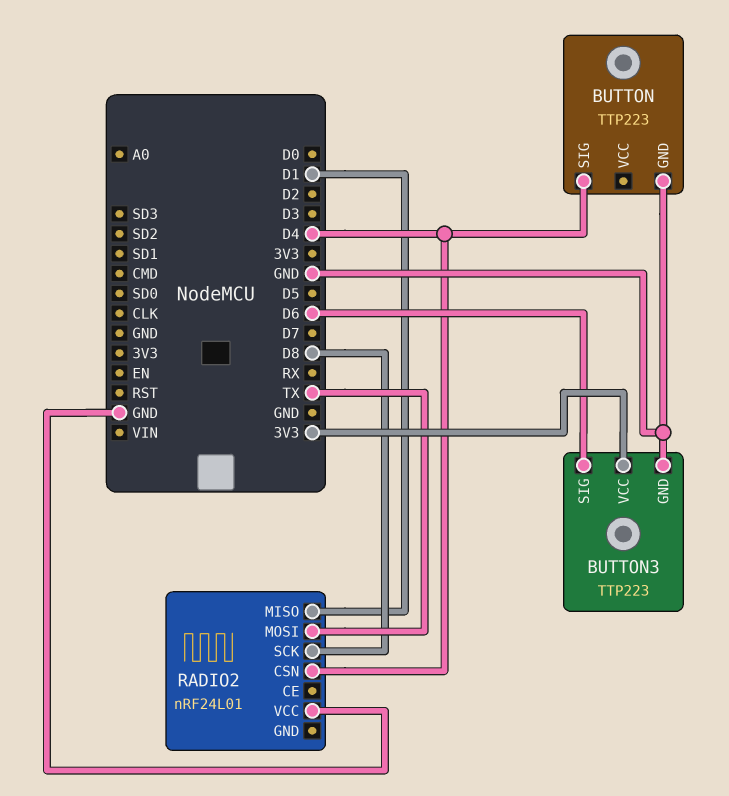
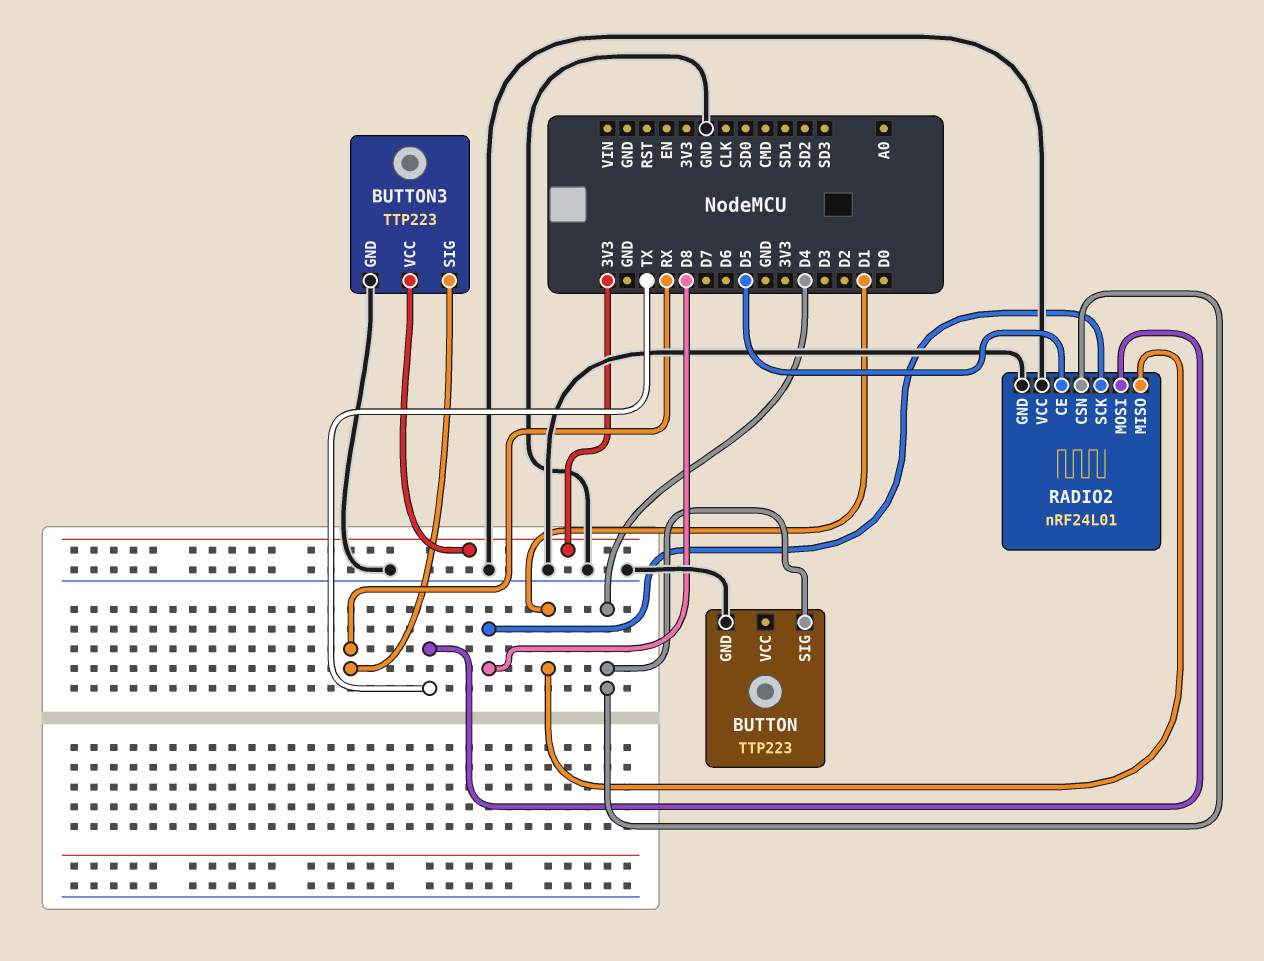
BUTTON3 pin SIG: D6 -> RX
RADIO2 pin CE: none -> D5
RADIO2 pin GND: none -> GND

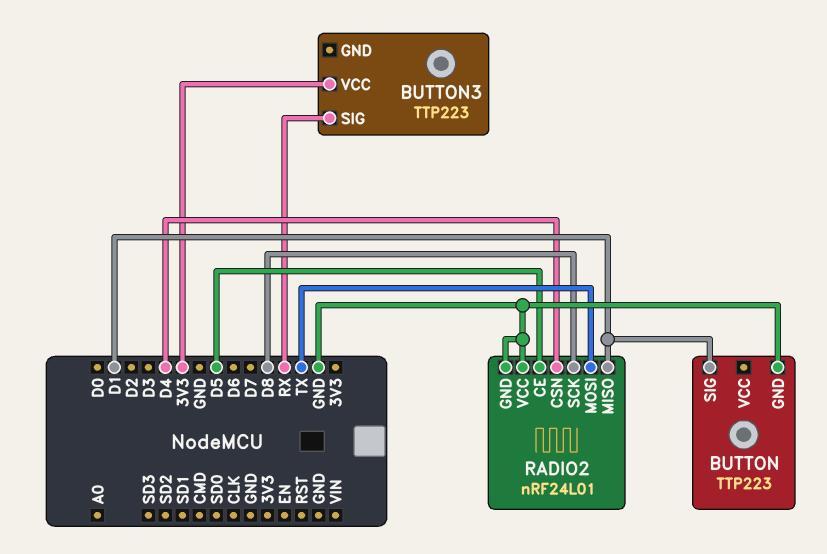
BUTTON pin SIG: D4 -> D1
BUTTON3 pin GND: GND -> none

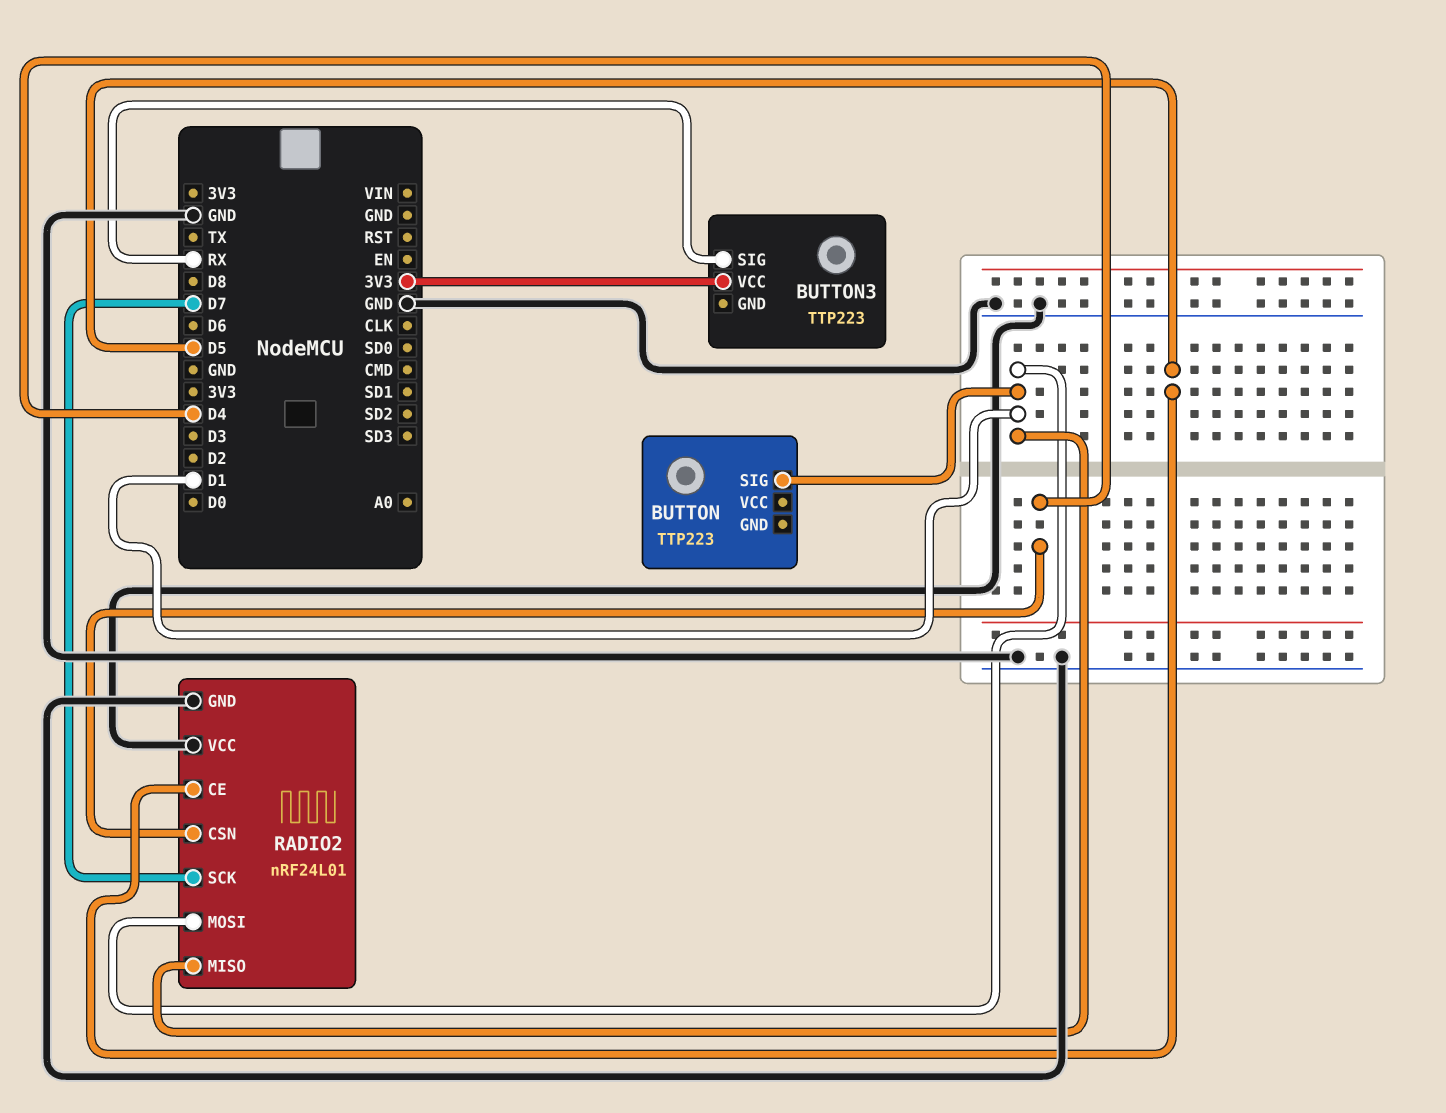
BUTTON pin GND: GND -> none
RADIO2 pin MOSI: TX -> D1
RADIO2 pin SCK: D8 -> D7

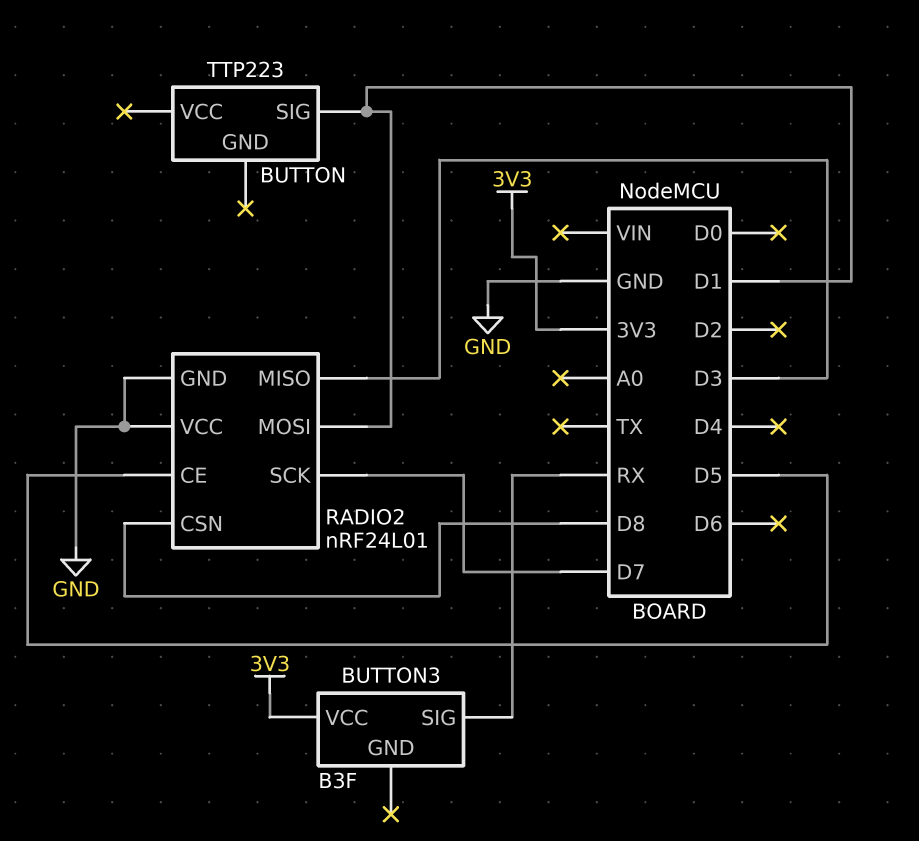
BUTTON3: TTP223 -> B3F
RADIO2 pin CSN: D4 -> D8
RADIO2 pin MISO: D1 -> D3

